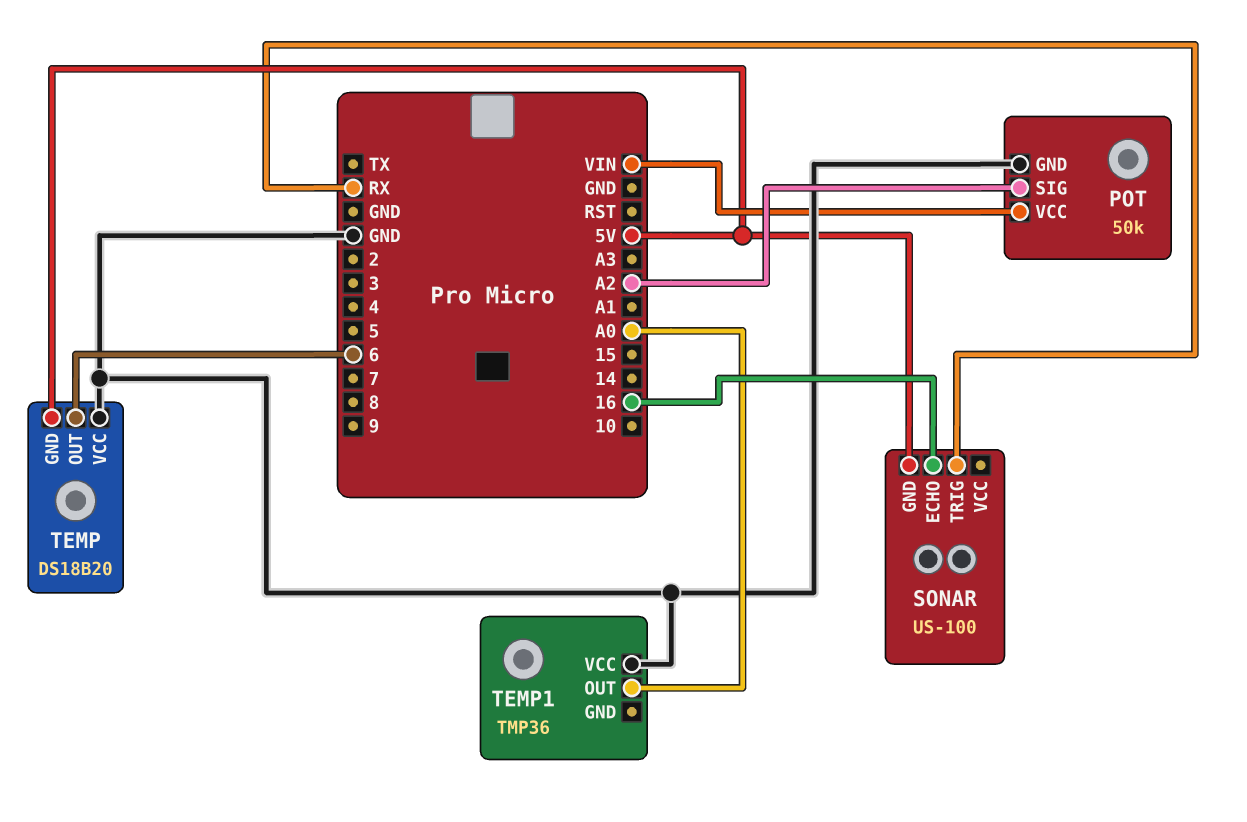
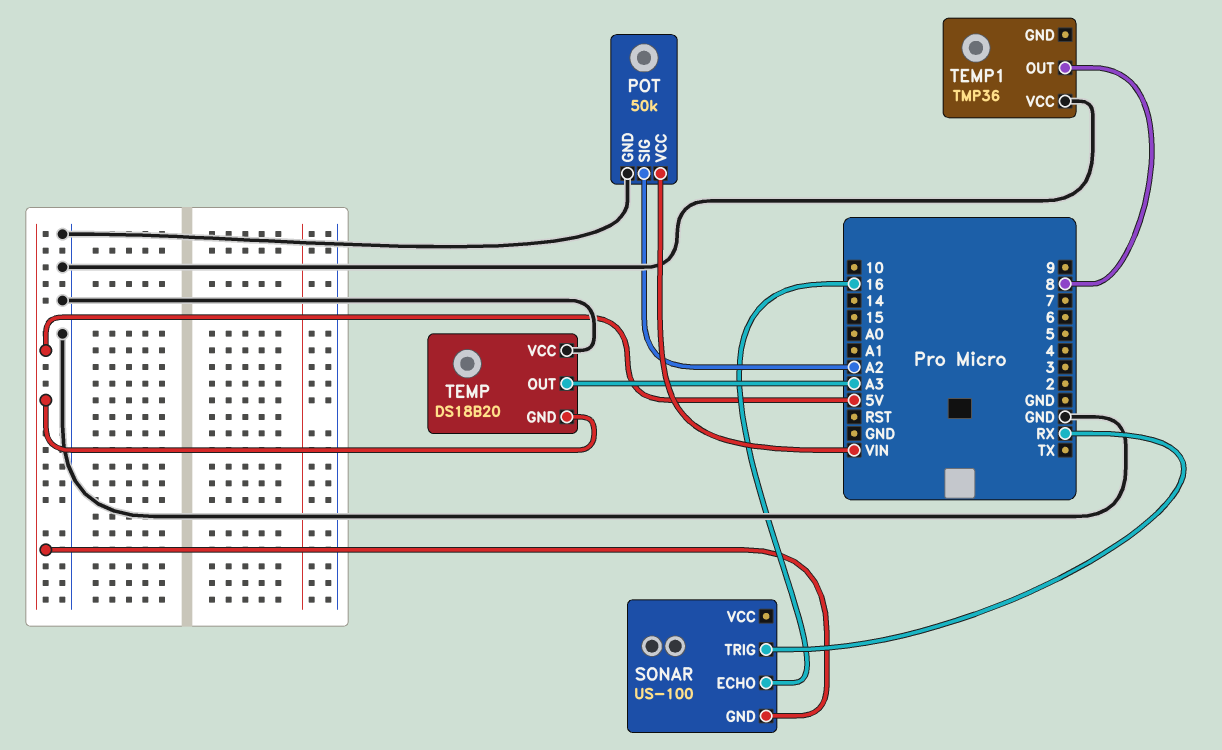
TEMP pin OUT: 6 -> A3
TEMP1 pin OUT: A0 -> 8

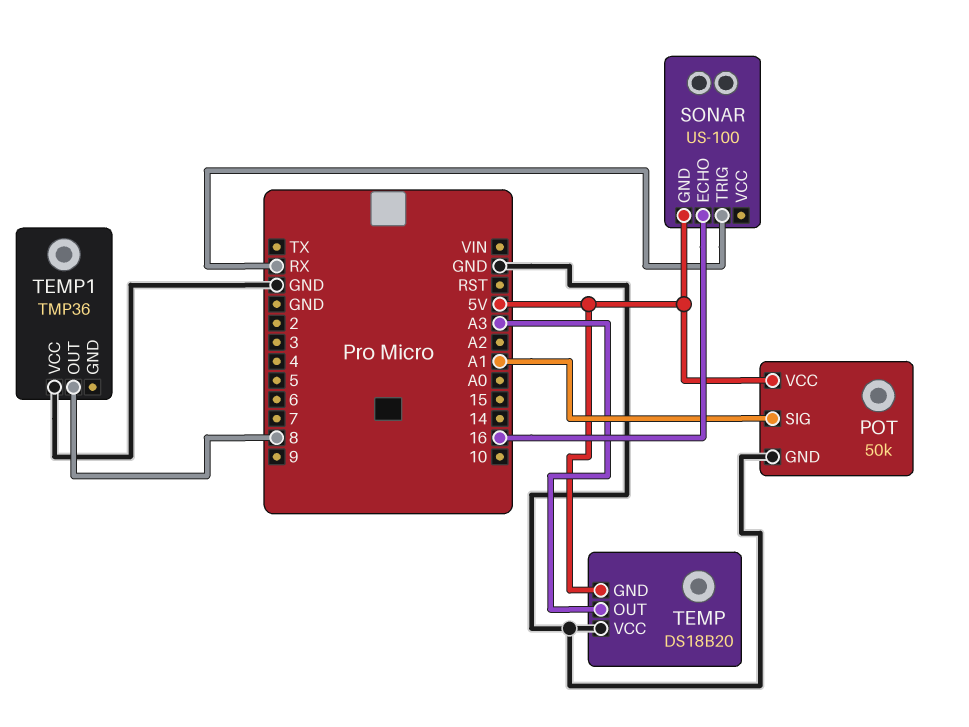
POT pin SIG: A2 -> A1
POT pin VCC: VIN -> 5V

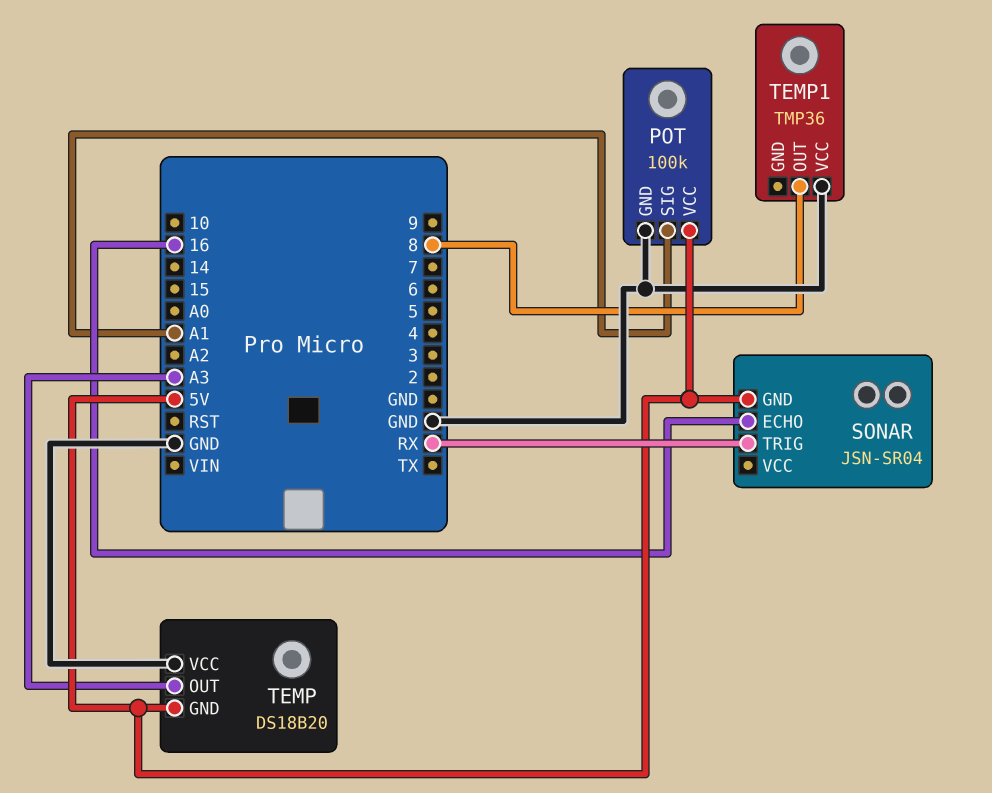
POT: 50k -> 100k
SONAR: US-100 -> JSN-SR04

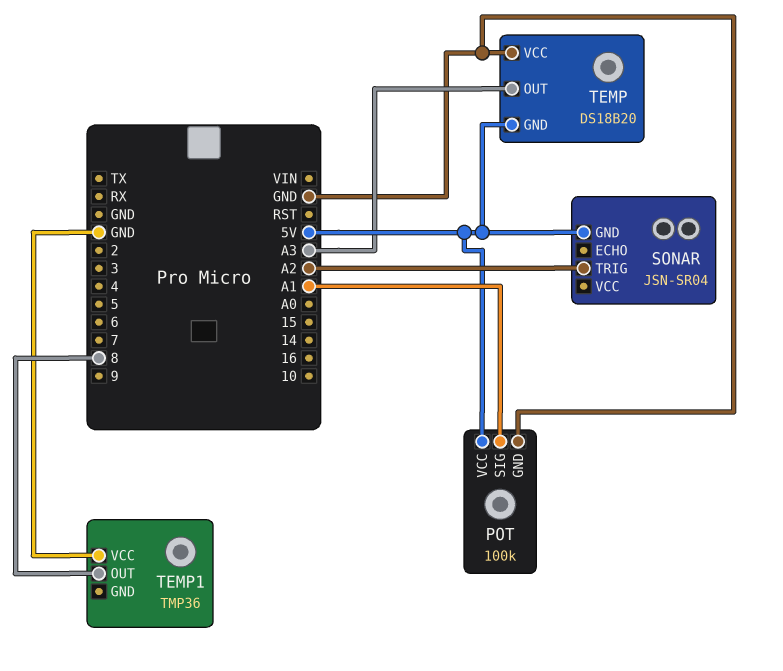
SONAR pin ECHO: 16 -> none
SONAR pin TRIG: RX -> A2

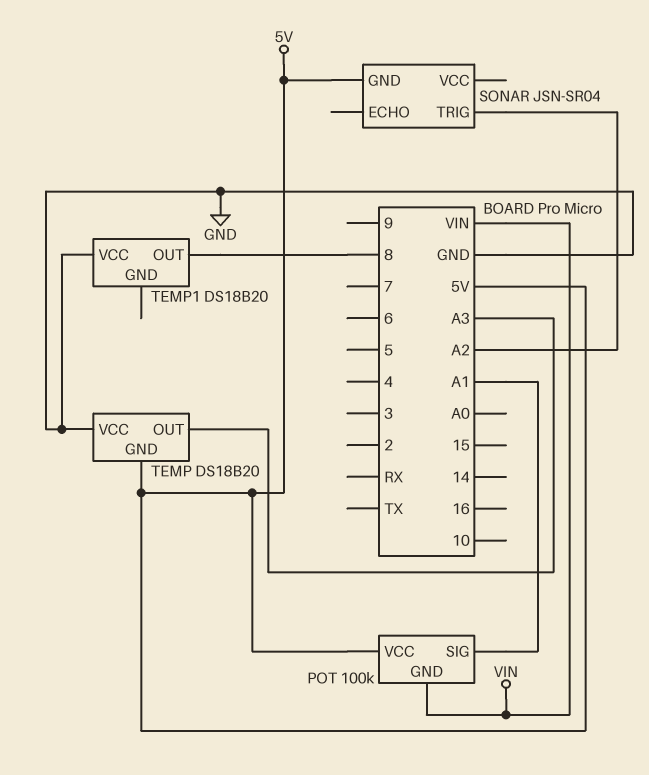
POT pin GND: GND -> VIN
TEMP1: TMP36 -> DS18B20

